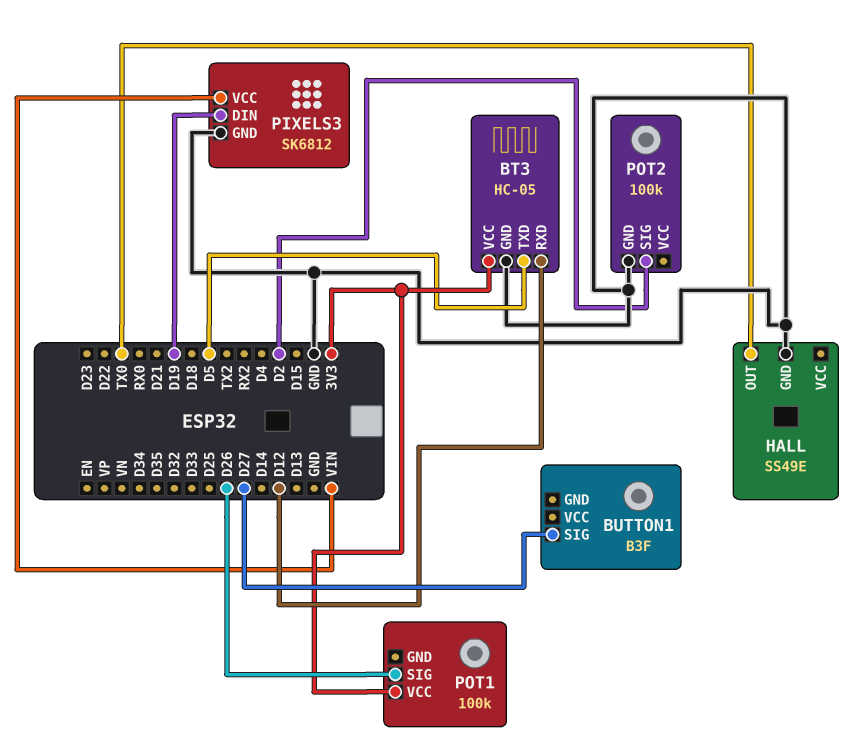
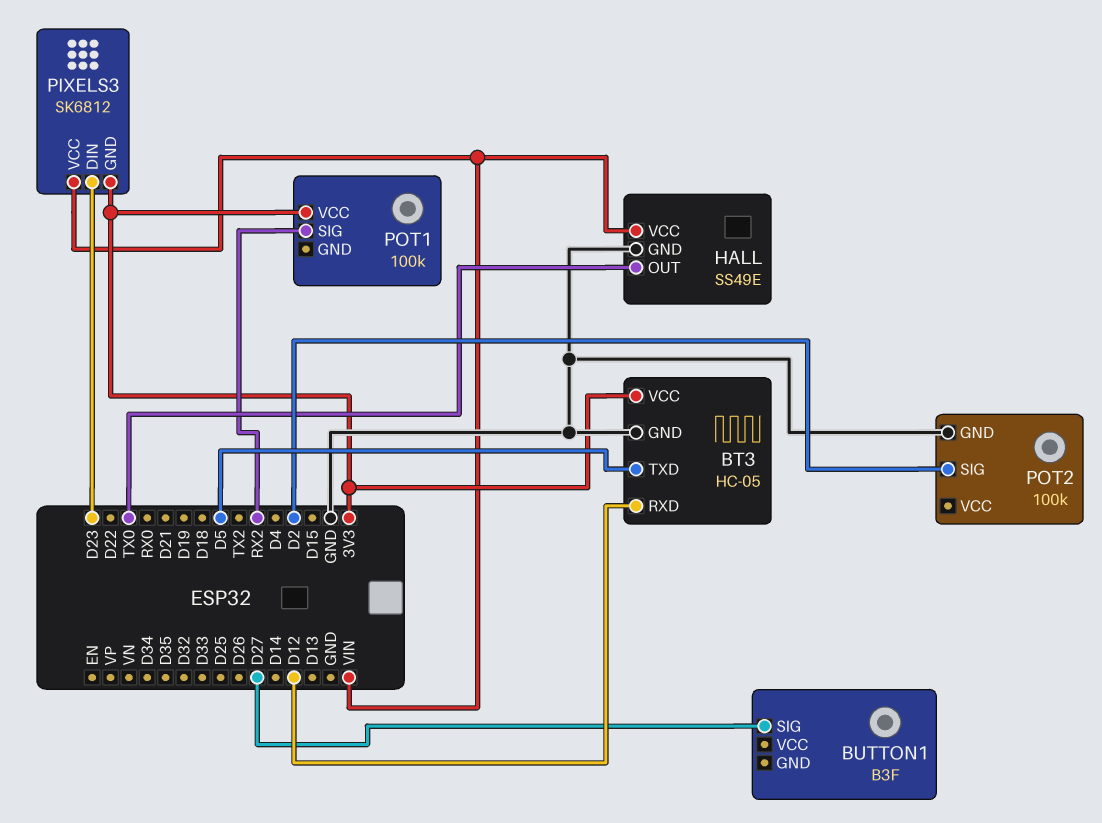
HALL pin VCC: none -> VIN
PIXELS3 pin DIN: D19 -> D23
PIXELS3 pin GND: GND -> 3V3
POT1 pin SIG: D26 -> RX2

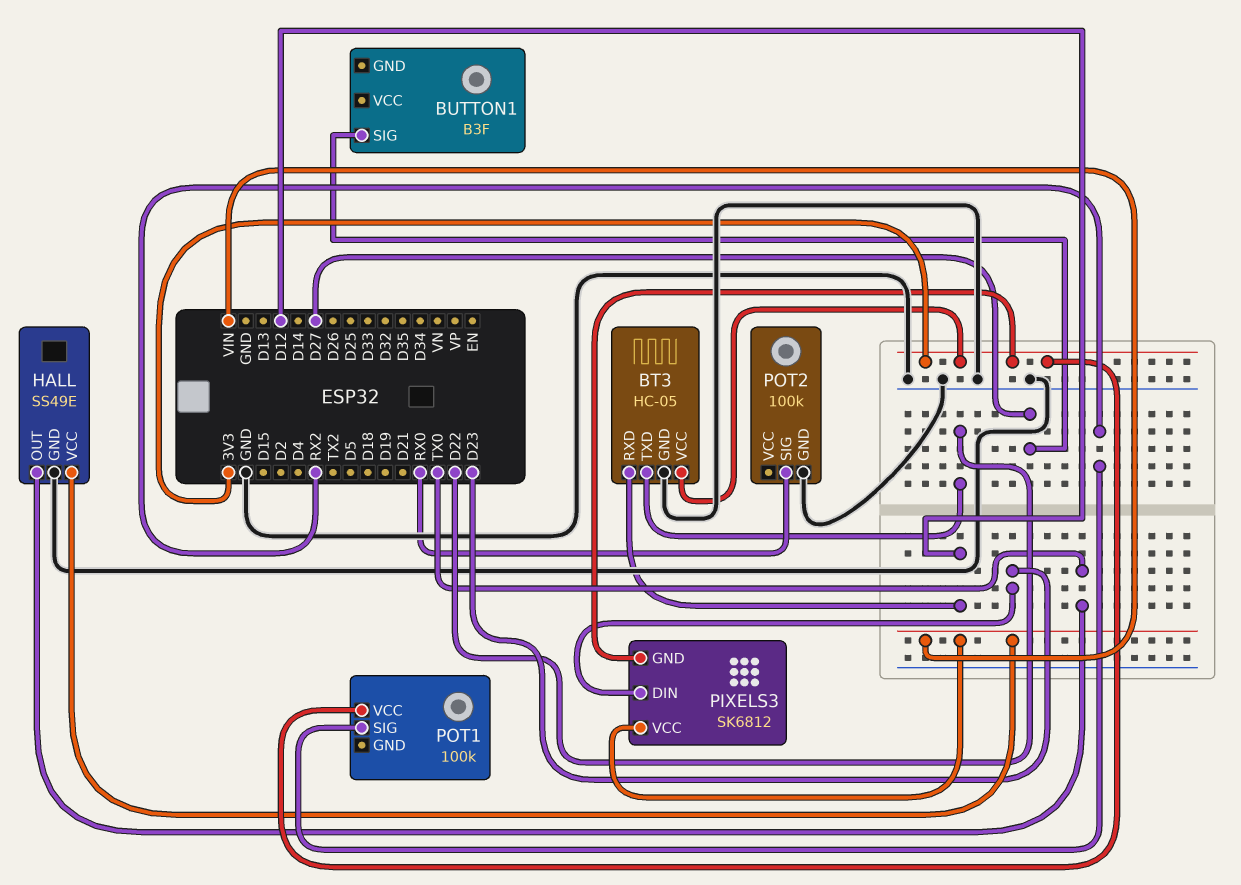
BT3 pin TXD: D5 -> D22
POT2 pin SIG: D2 -> RX0

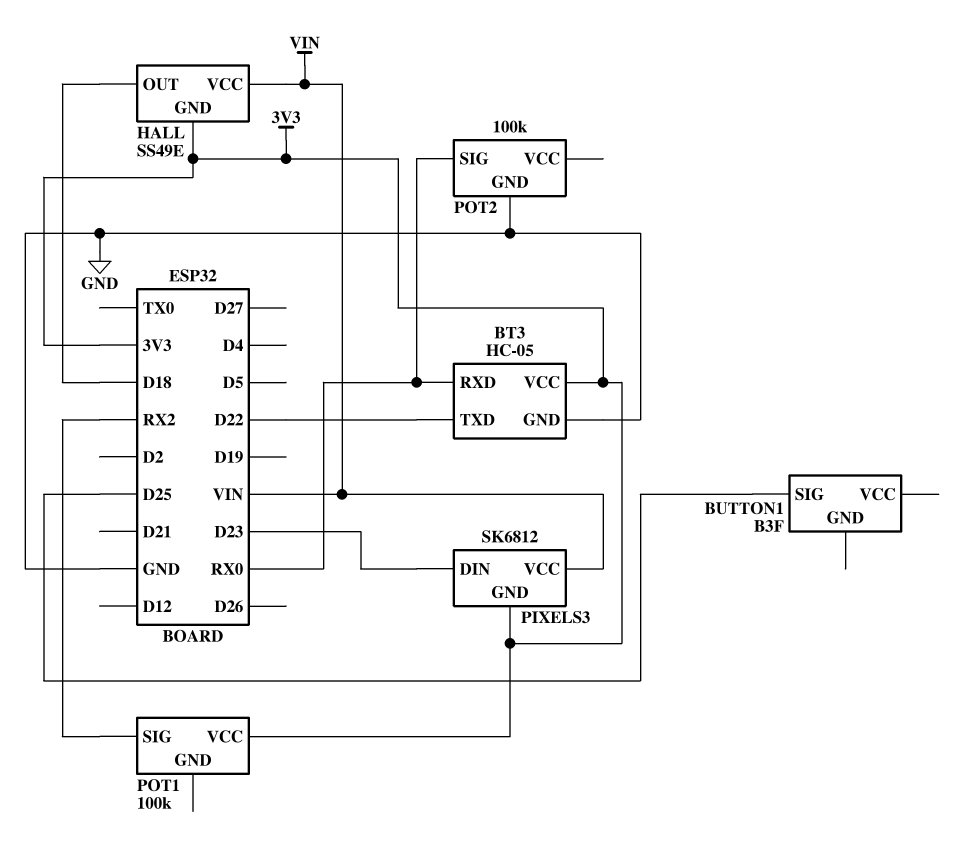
BT3 pin RXD: D12 -> RX0
BUTTON1 pin SIG: D27 -> D25
HALL pin GND: GND -> 3V3
HALL pin OUT: TX0 -> D18

